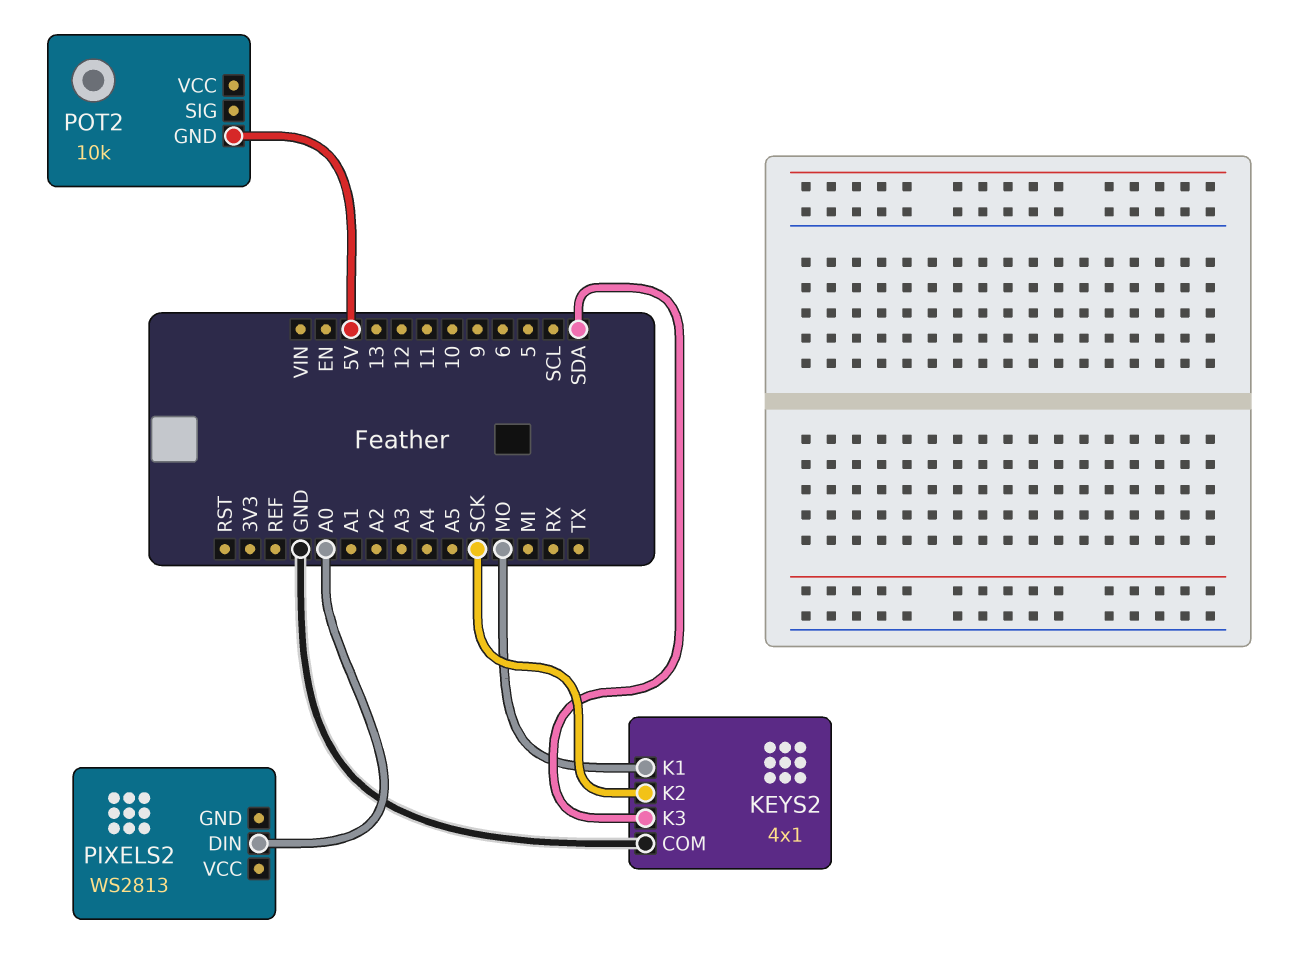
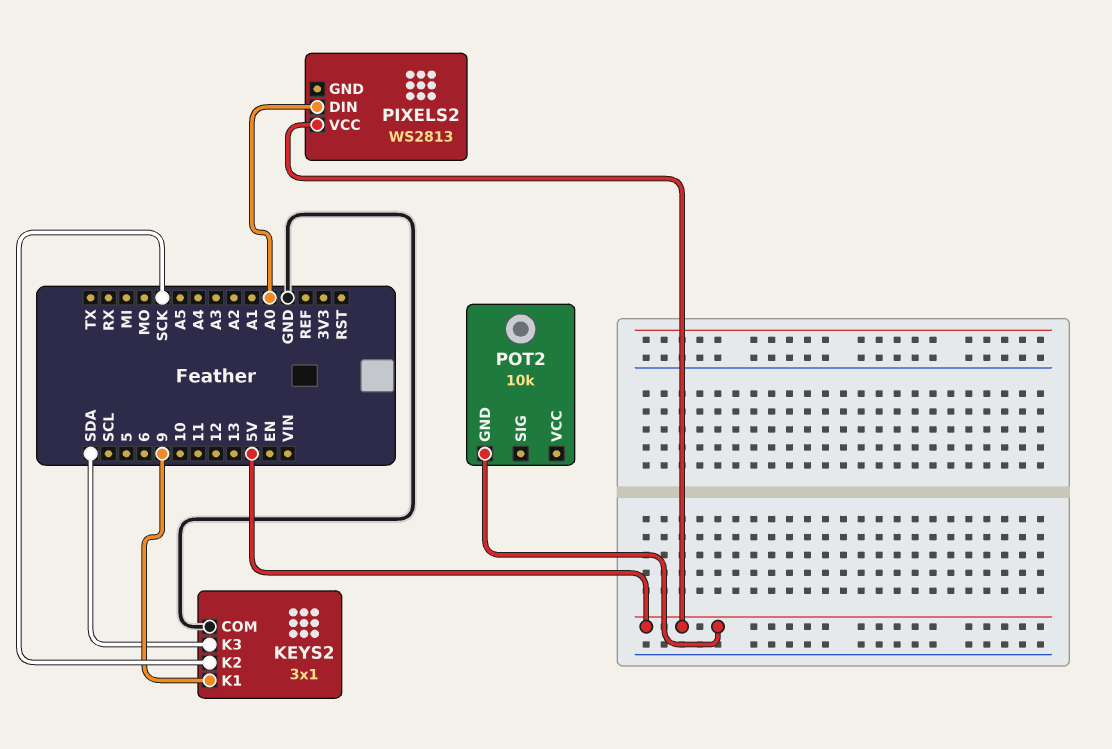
KEYS2: 4x1 -> 3x1
KEYS2 pin K1: MO -> 9
PIXELS2 pin VCC: none -> 5V

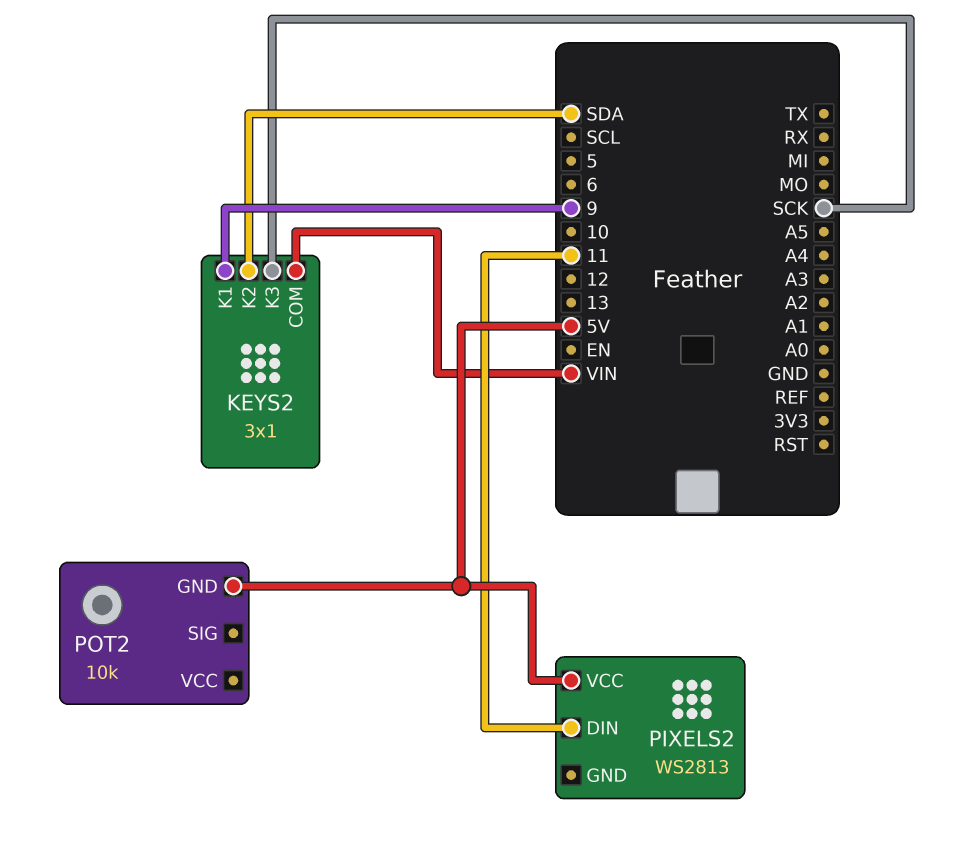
KEYS2 pin COM: GND -> VIN
KEYS2 pin K2: SCK -> SDA
KEYS2 pin K3: SDA -> SCK
PIXELS2 pin DIN: A0 -> 11

